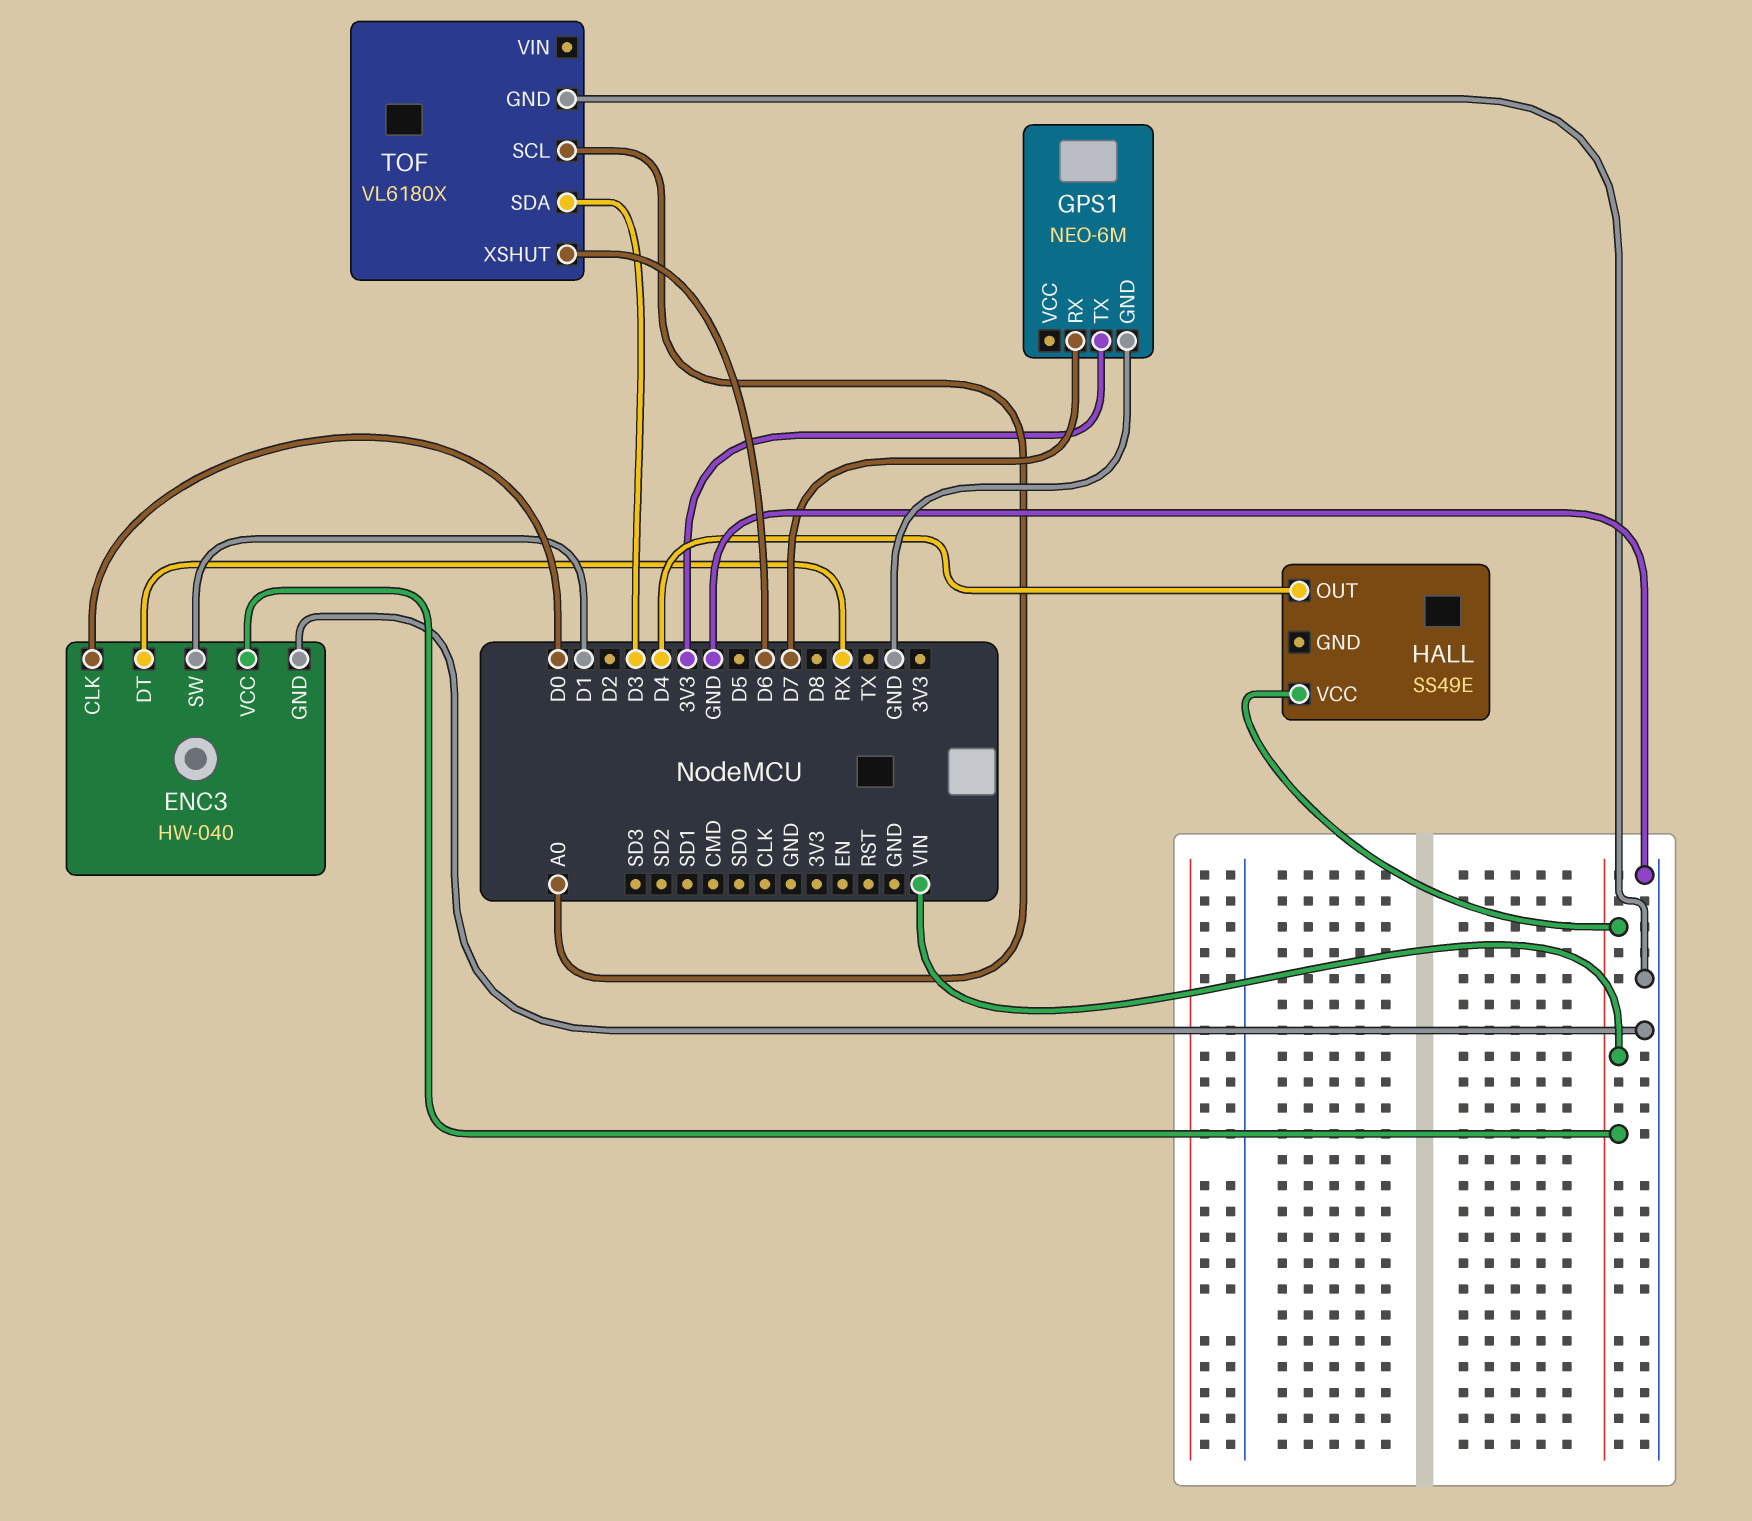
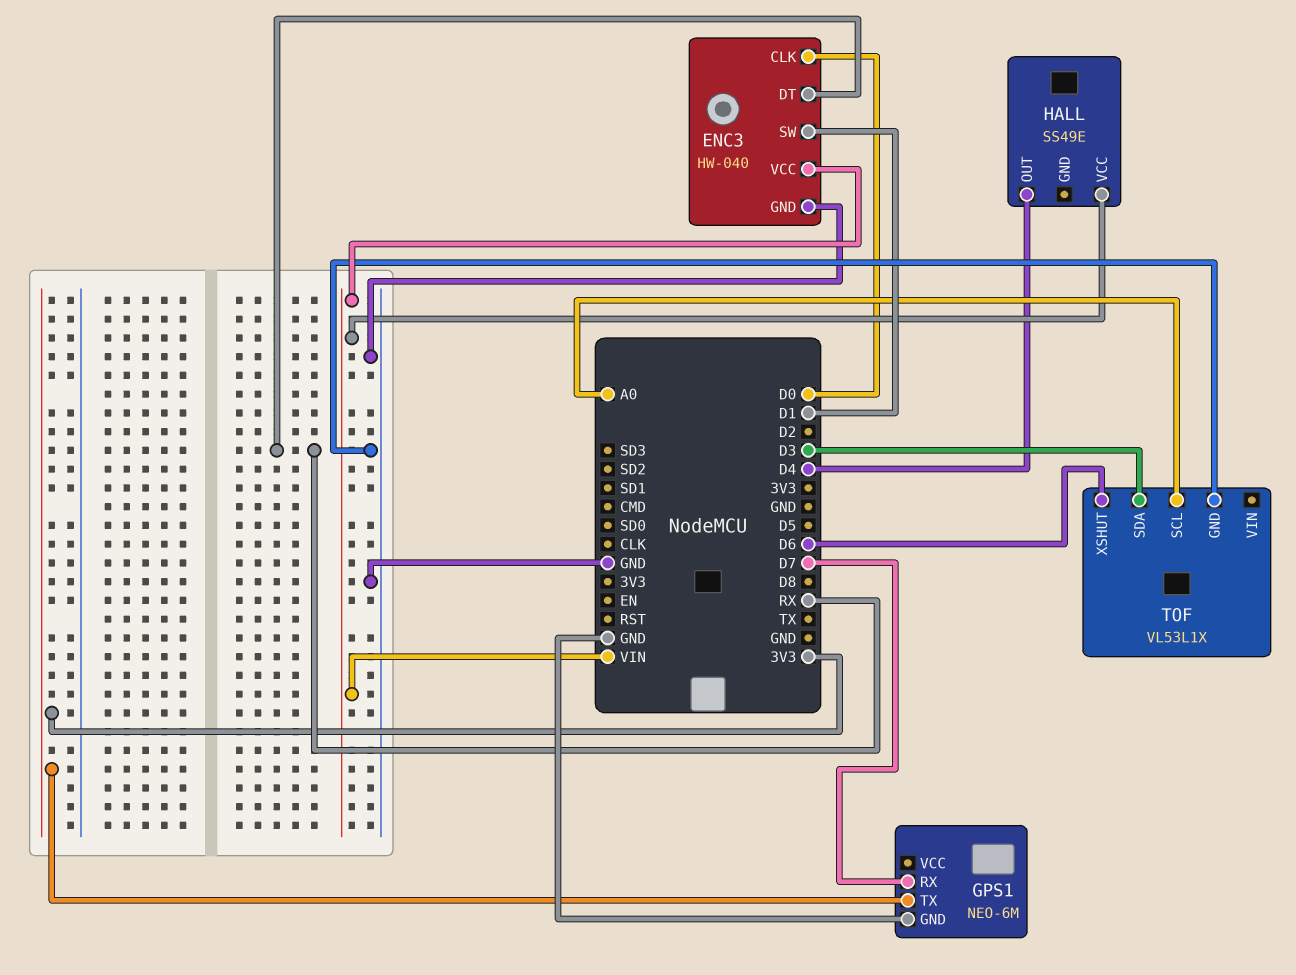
TOF: VL6180X -> VL53L1X

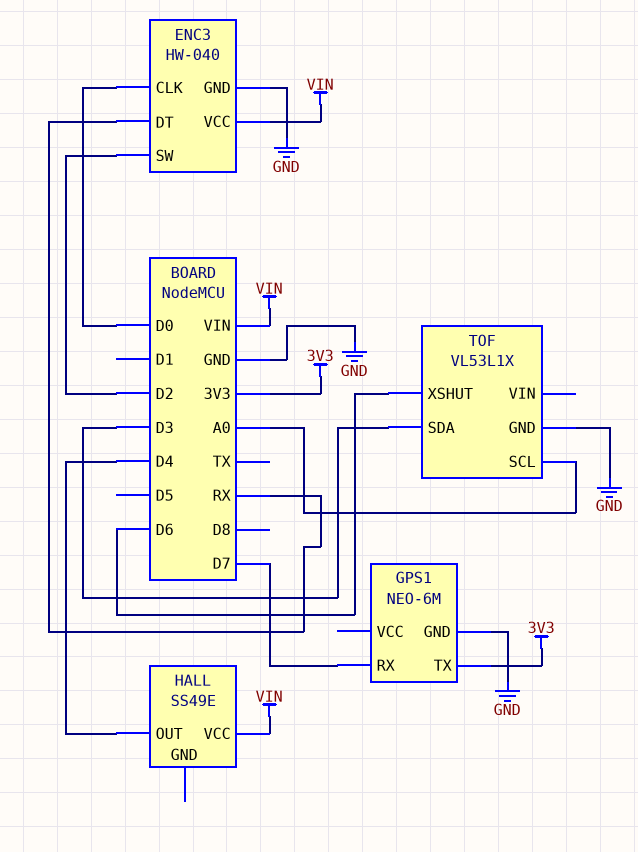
ENC3 pin SW: D1 -> D2

